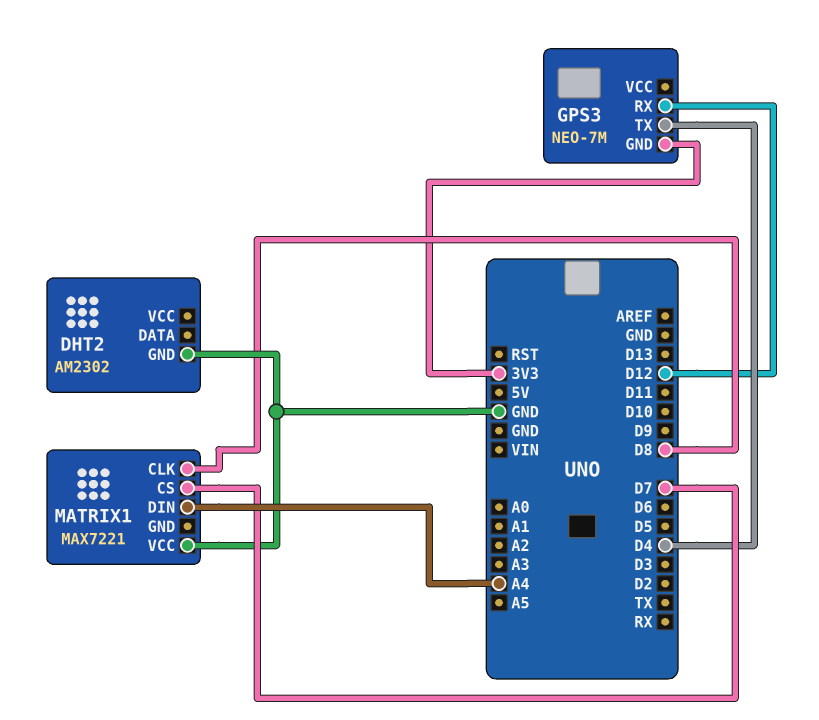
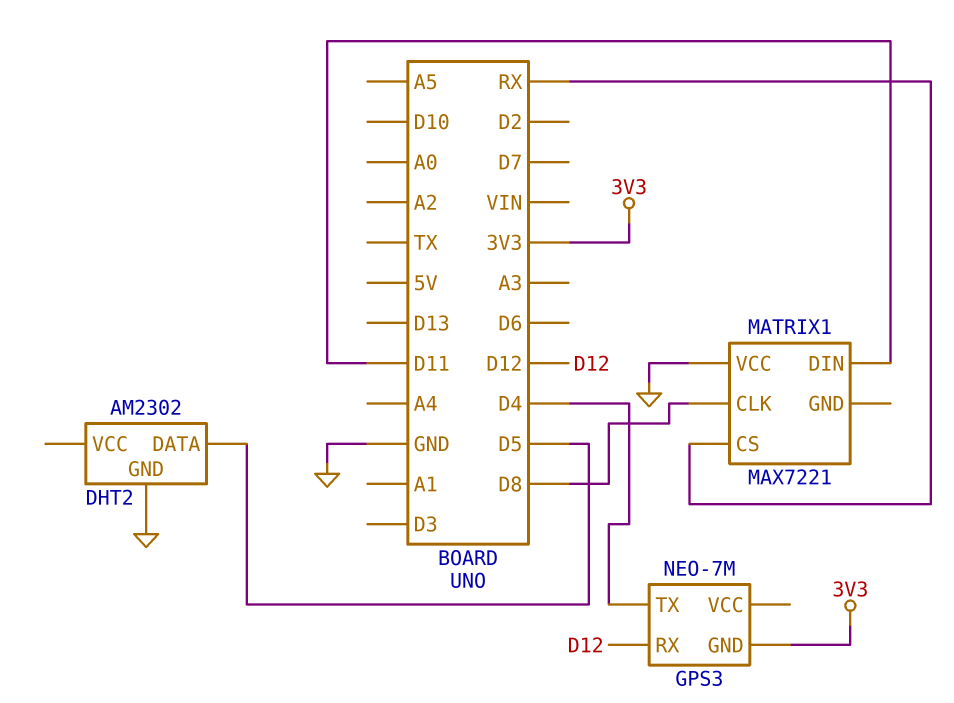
DHT2 pin DATA: none -> D5
MATRIX1 pin CS: D7 -> RX
MATRIX1 pin DIN: A4 -> D11

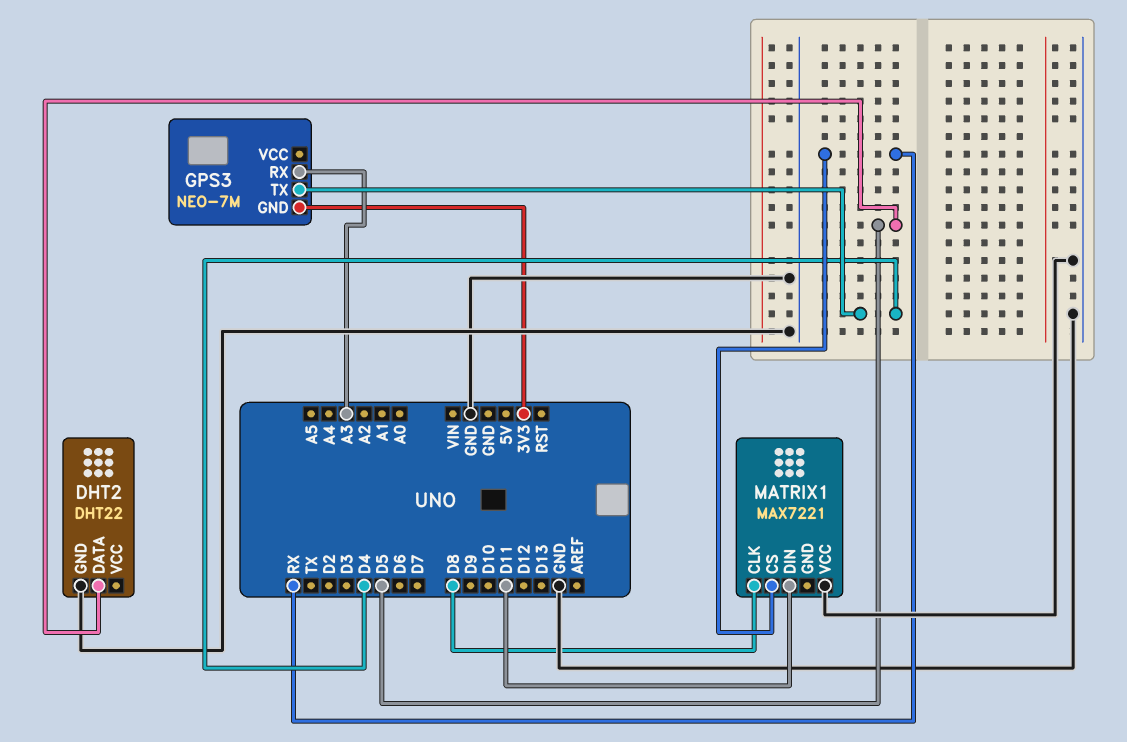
DHT2: AM2302 -> DHT22
GPS3 pin RX: D12 -> A3

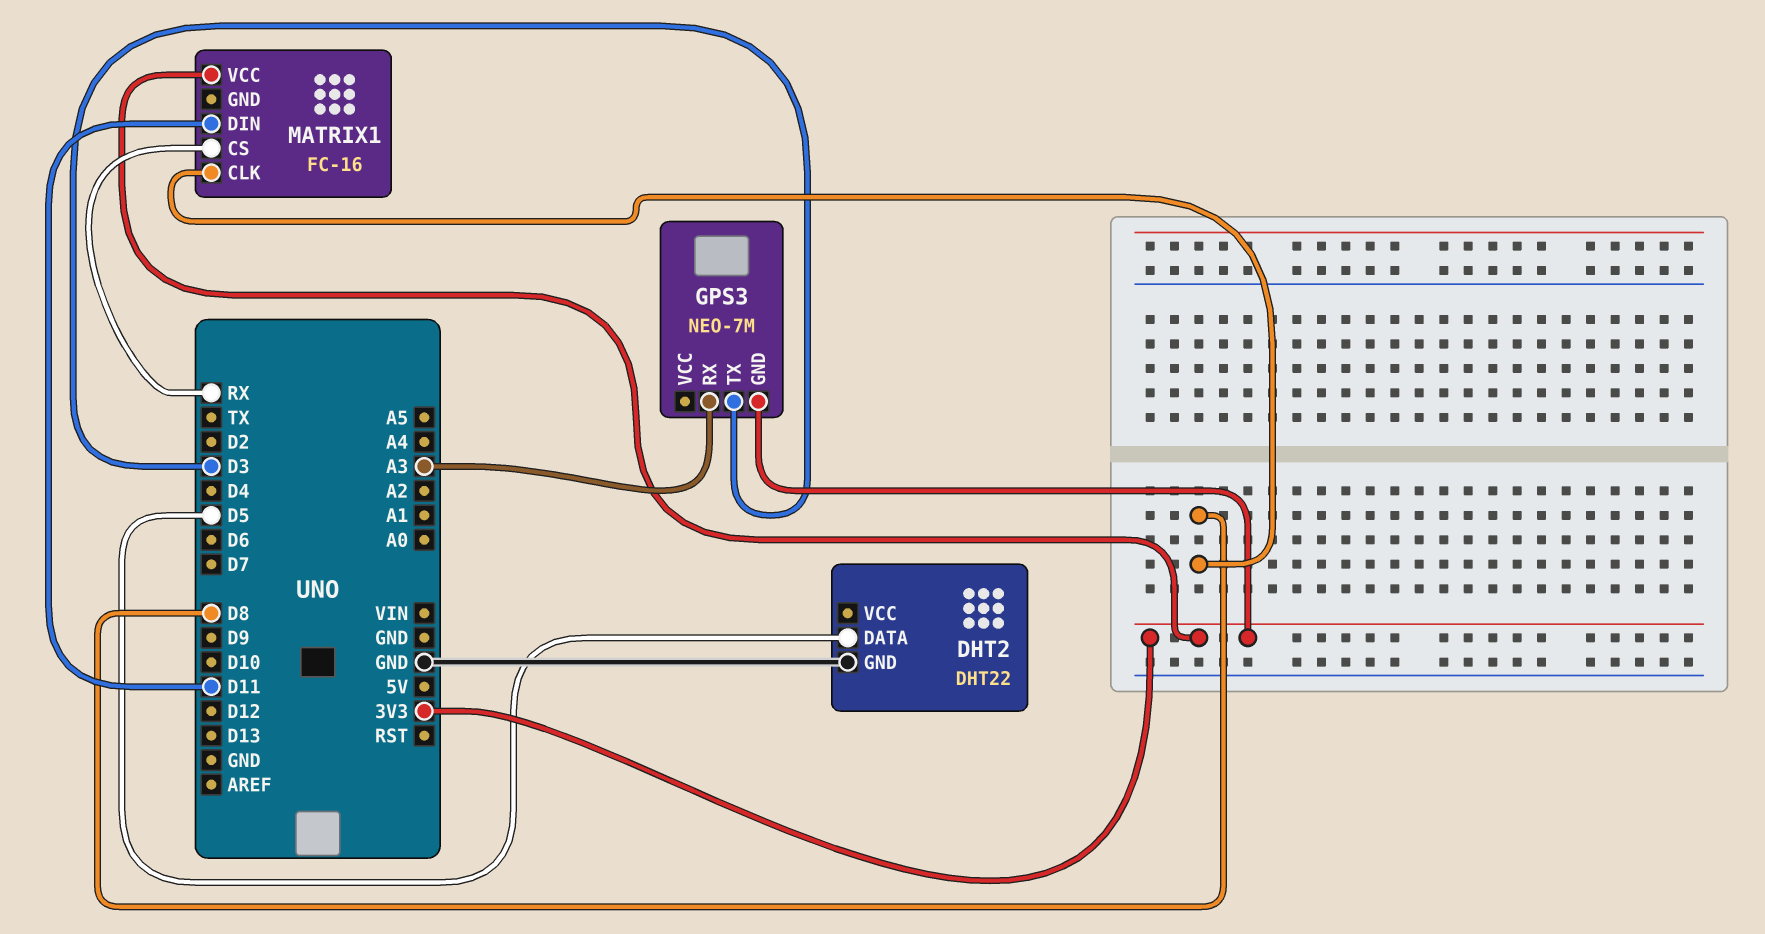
GPS3 pin TX: D4 -> D3
MATRIX1: MAX7221 -> FC-16
MATRIX1 pin VCC: GND -> 3V3

